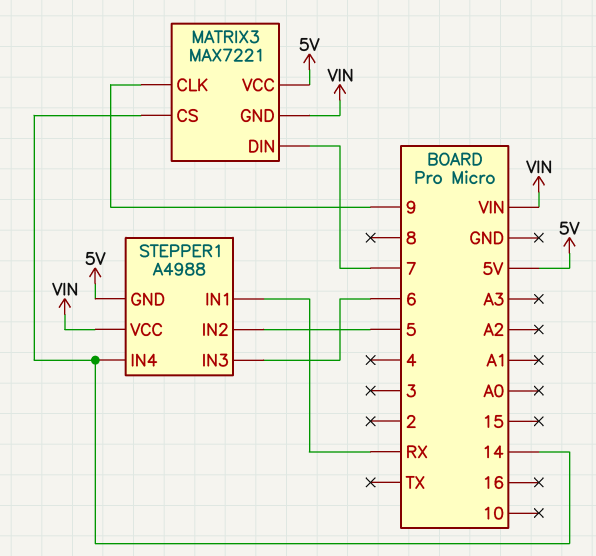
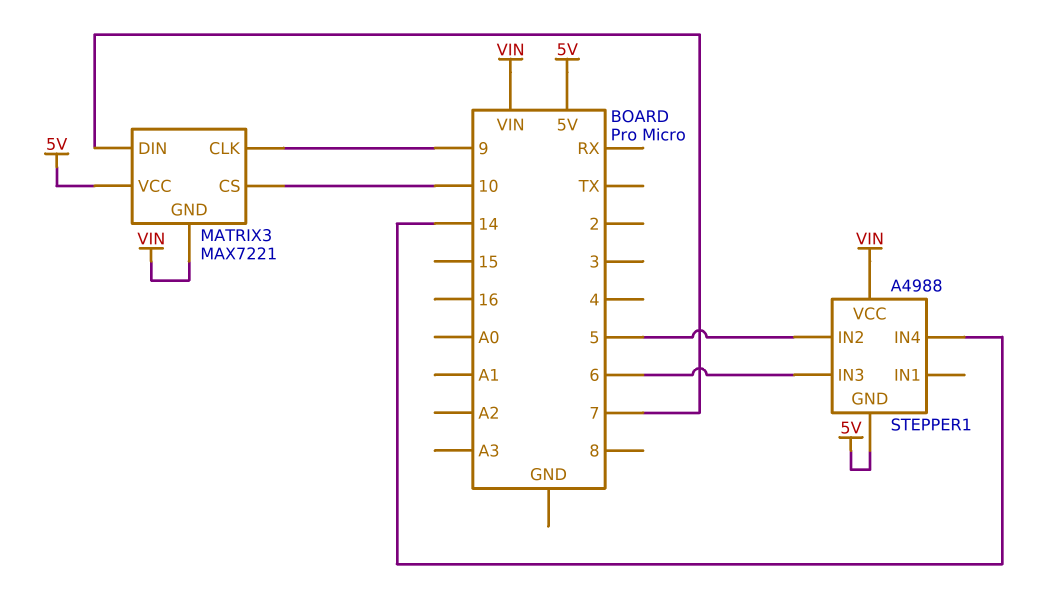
MATRIX3 pin CS: 14 -> 10
STEPPER1 pin IN1: RX -> none

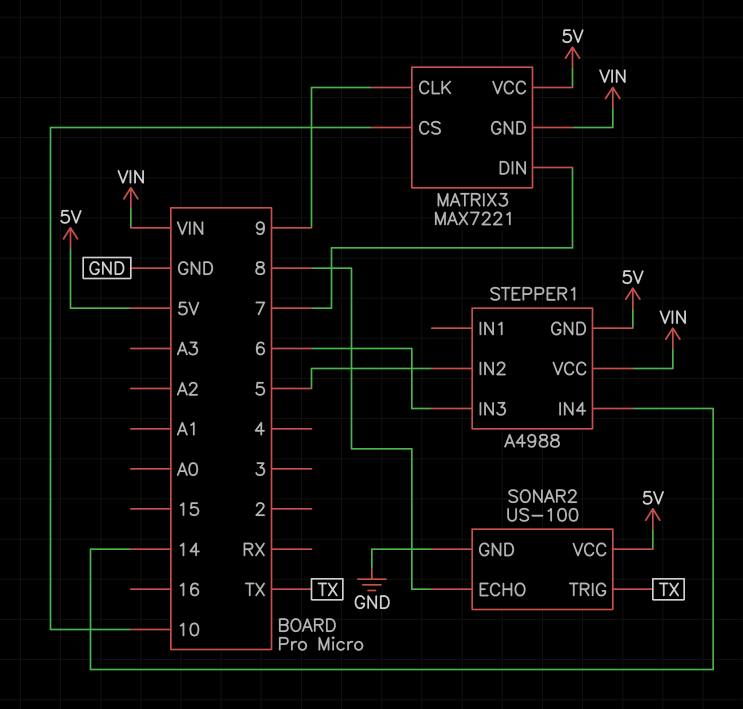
SONAR2: none -> US-100
SONAR2 pin ECHO: none -> 8
SONAR2 pin GND: none -> GND
SONAR2 pin TRIG: none -> TX
SONAR2 pin VCC: none -> 5V

